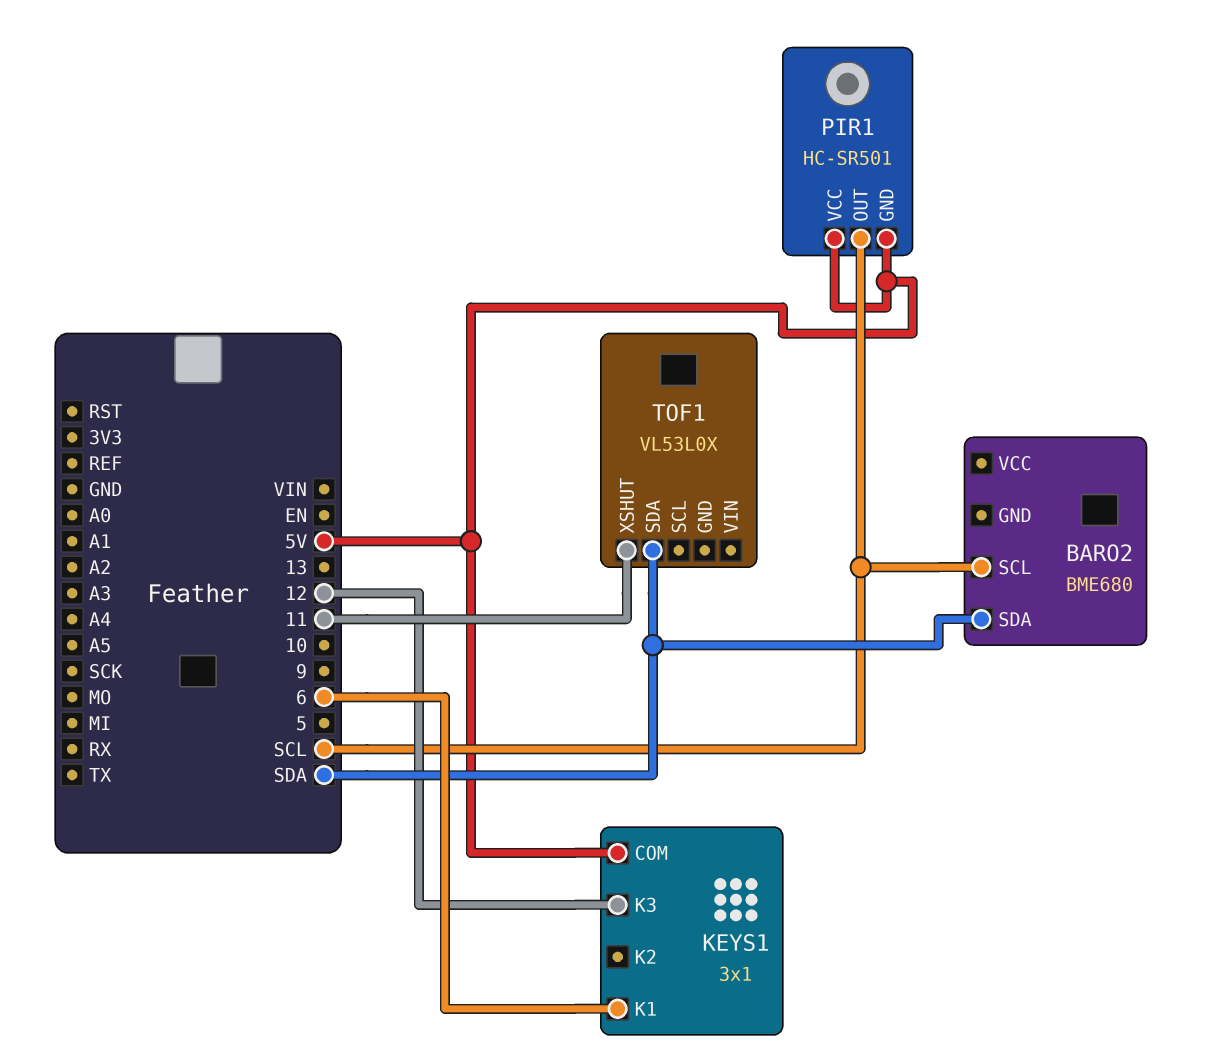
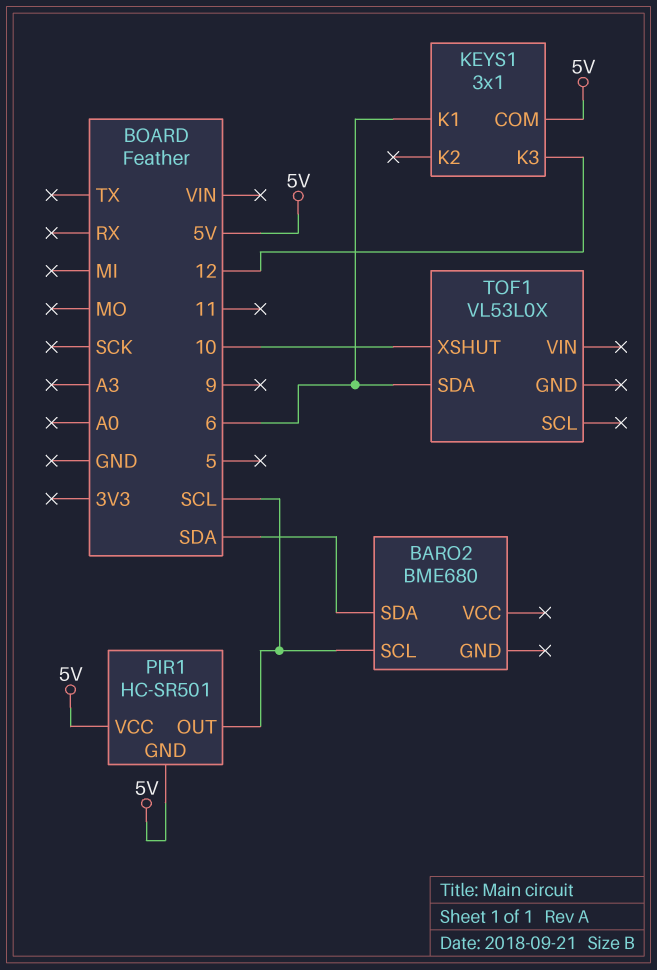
TOF1 pin SDA: SDA -> 6
TOF1 pin XSHUT: 11 -> 10

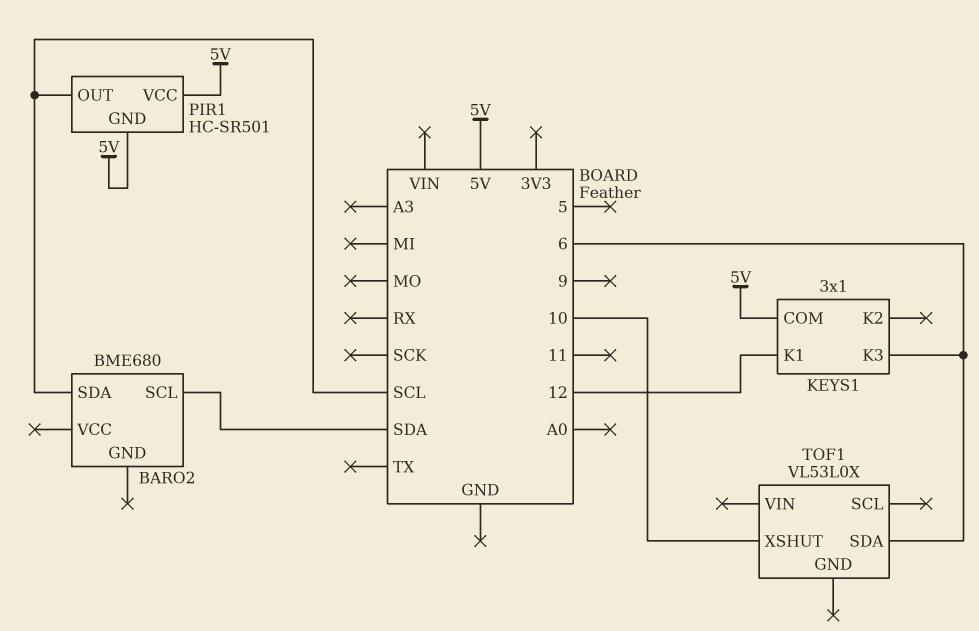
BARO2 pin SCL: SCL -> SDA
BARO2 pin SDA: SDA -> SCL
KEYS1 pin K1: 6 -> 12
KEYS1 pin K3: 12 -> 6

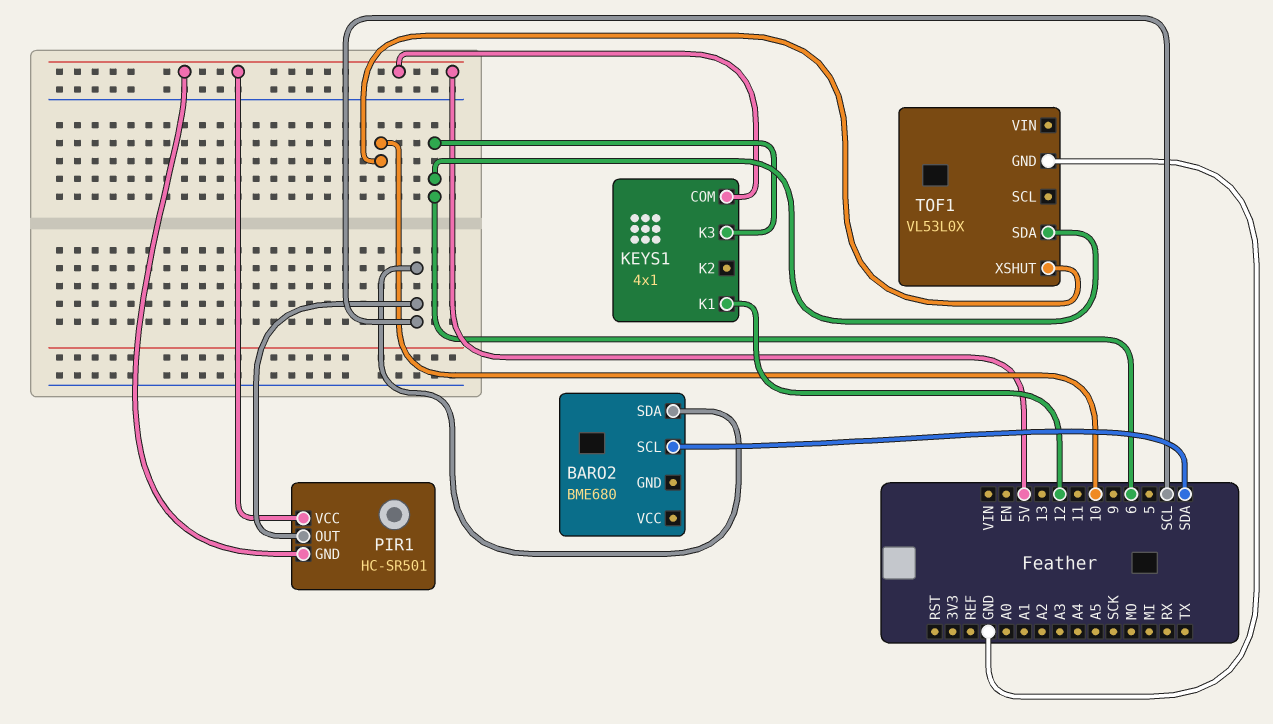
KEYS1: 3x1 -> 4x1
TOF1 pin GND: none -> GND

